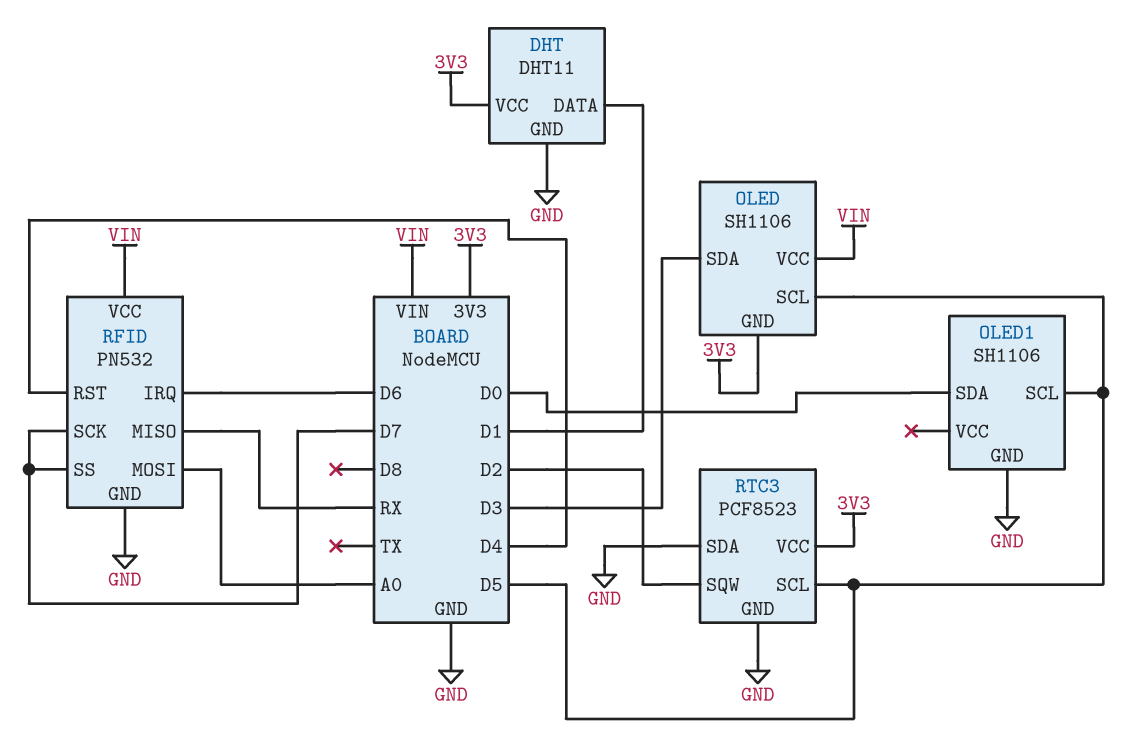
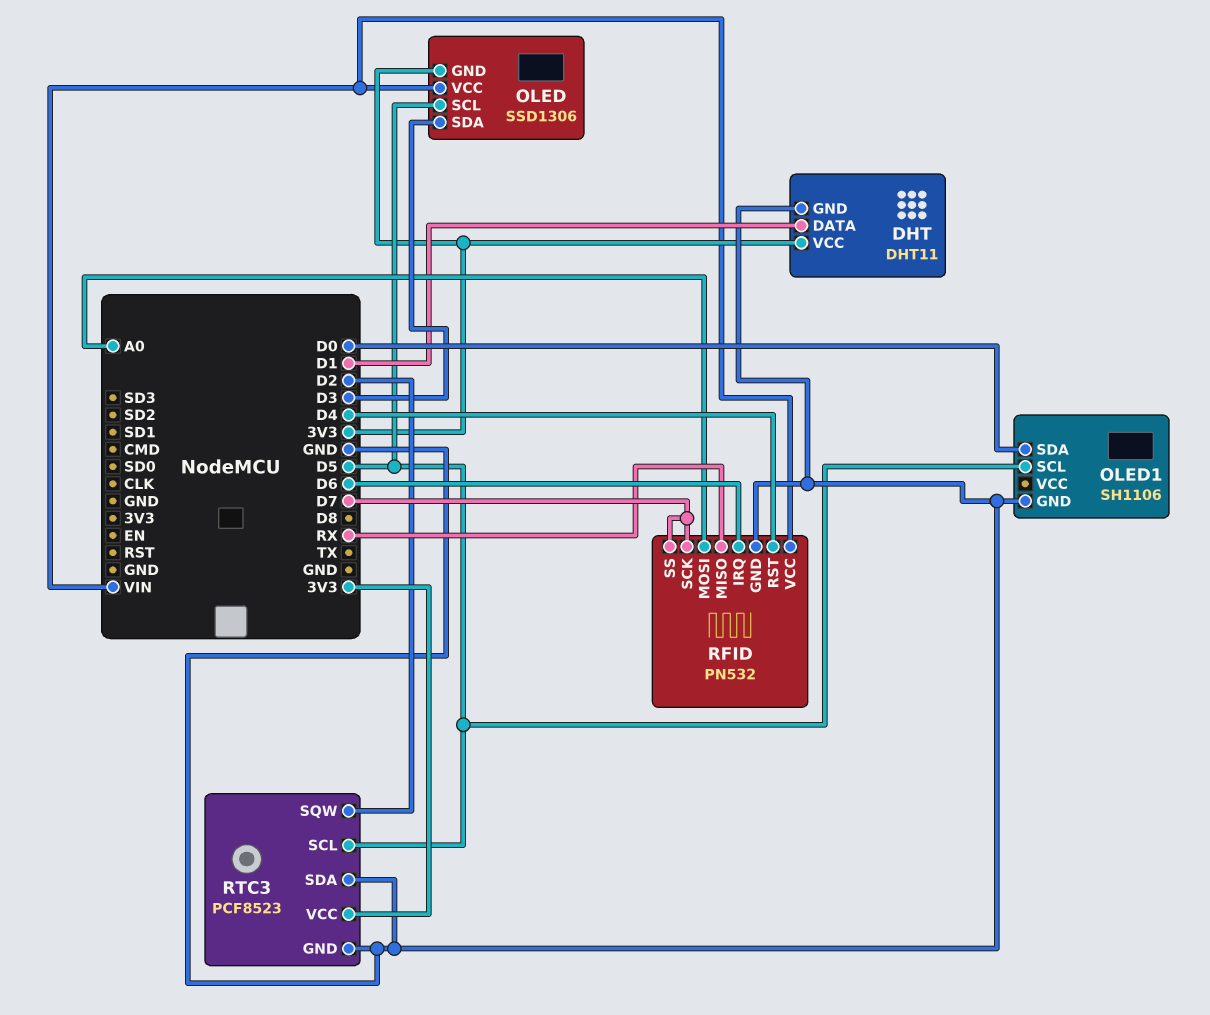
OLED: SH1106 -> SSD1306

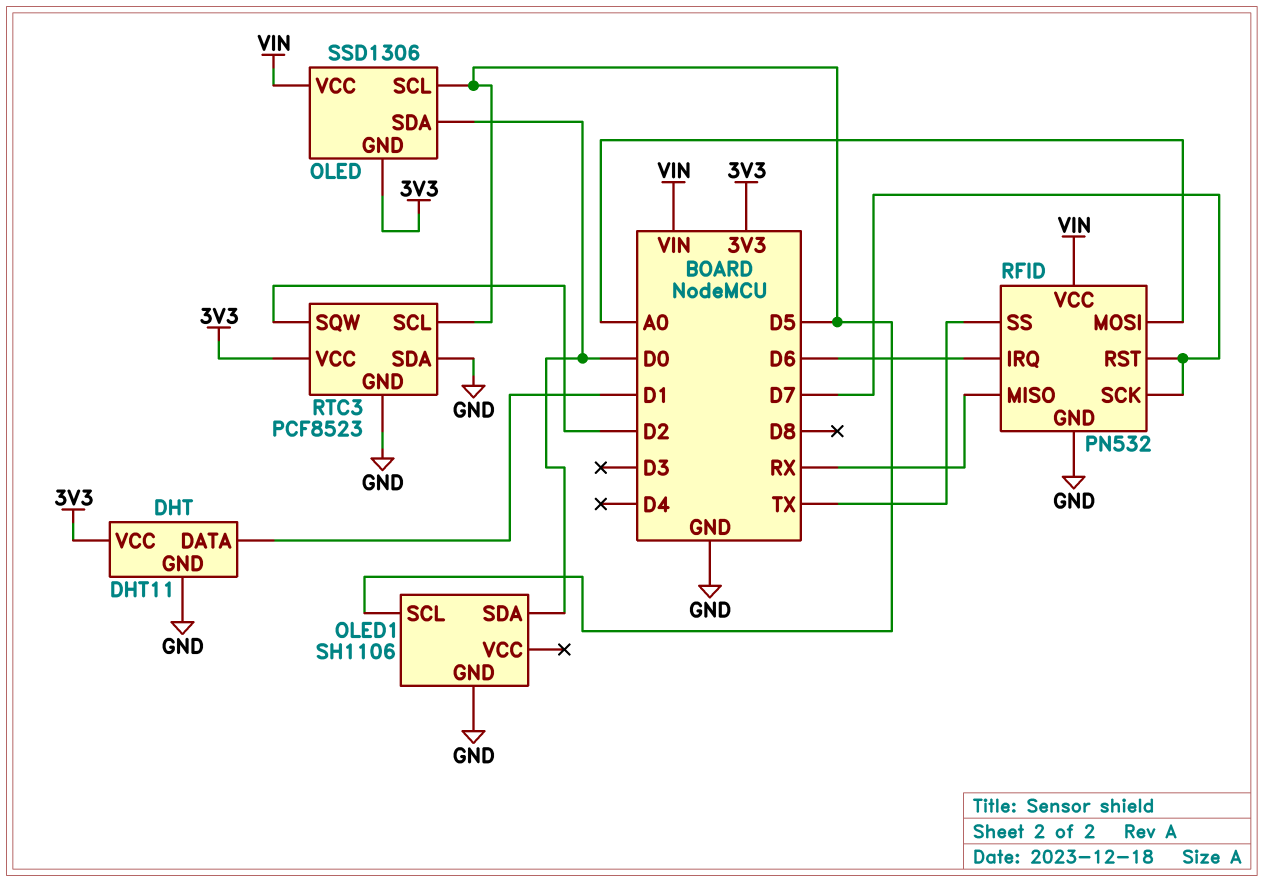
OLED pin SDA: D3 -> D0
RFID pin RST: D4 -> D7
RFID pin SS: D7 -> TX

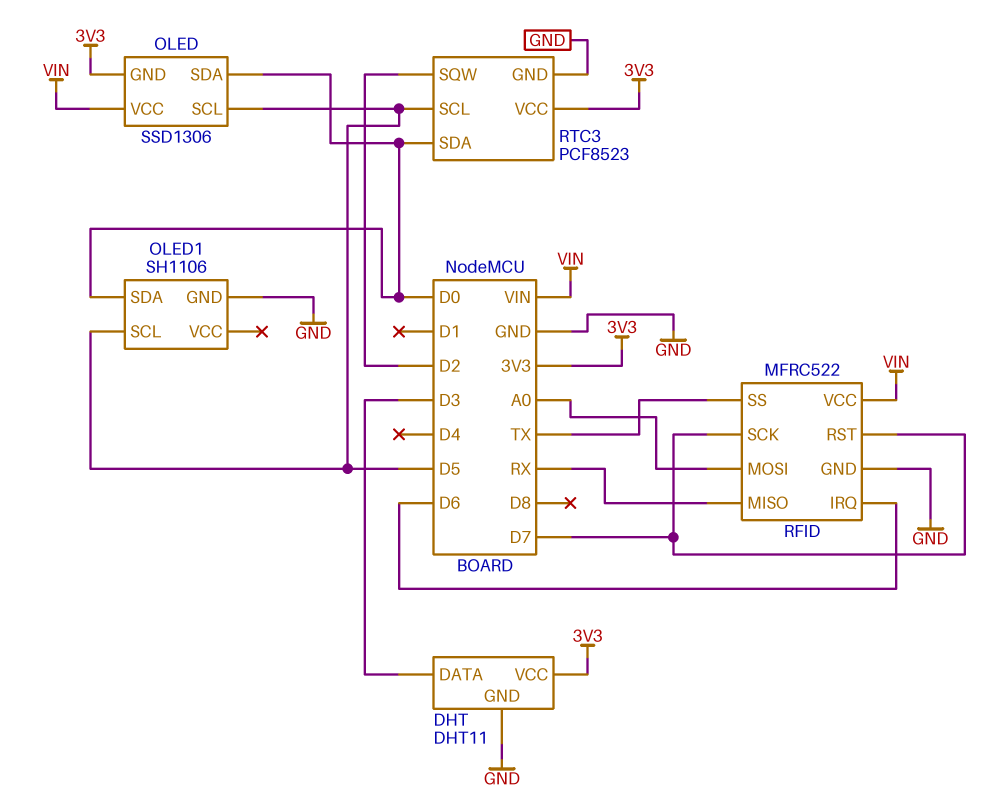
DHT pin DATA: D1 -> D3
RFID: PN532 -> MFRC522
RTC3 pin SDA: GND -> D0

